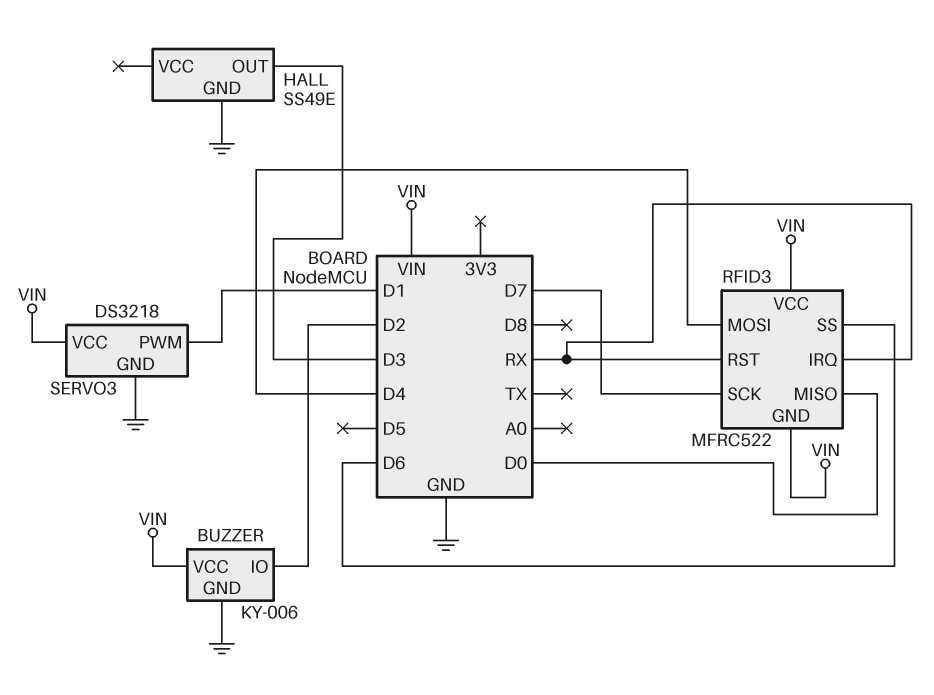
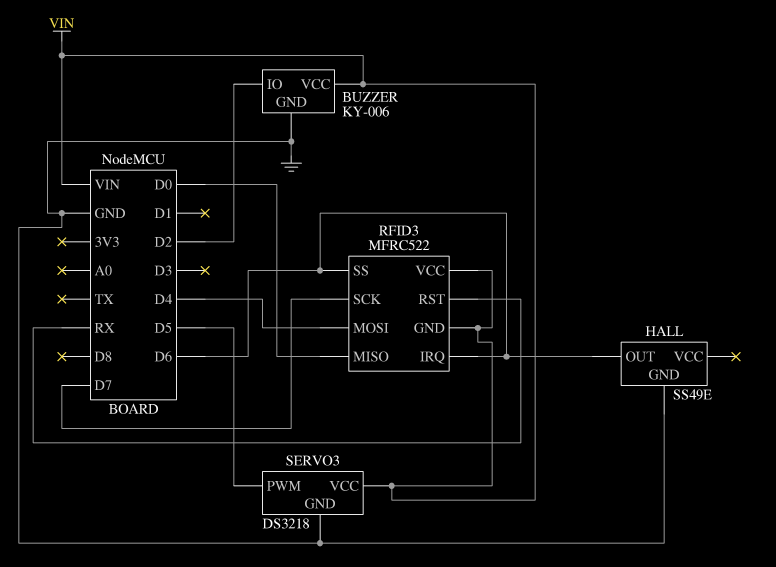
HALL pin OUT: D3 -> D6
RFID3 pin IRQ: RX -> D6
SERVO3 pin PWM: D1 -> D5

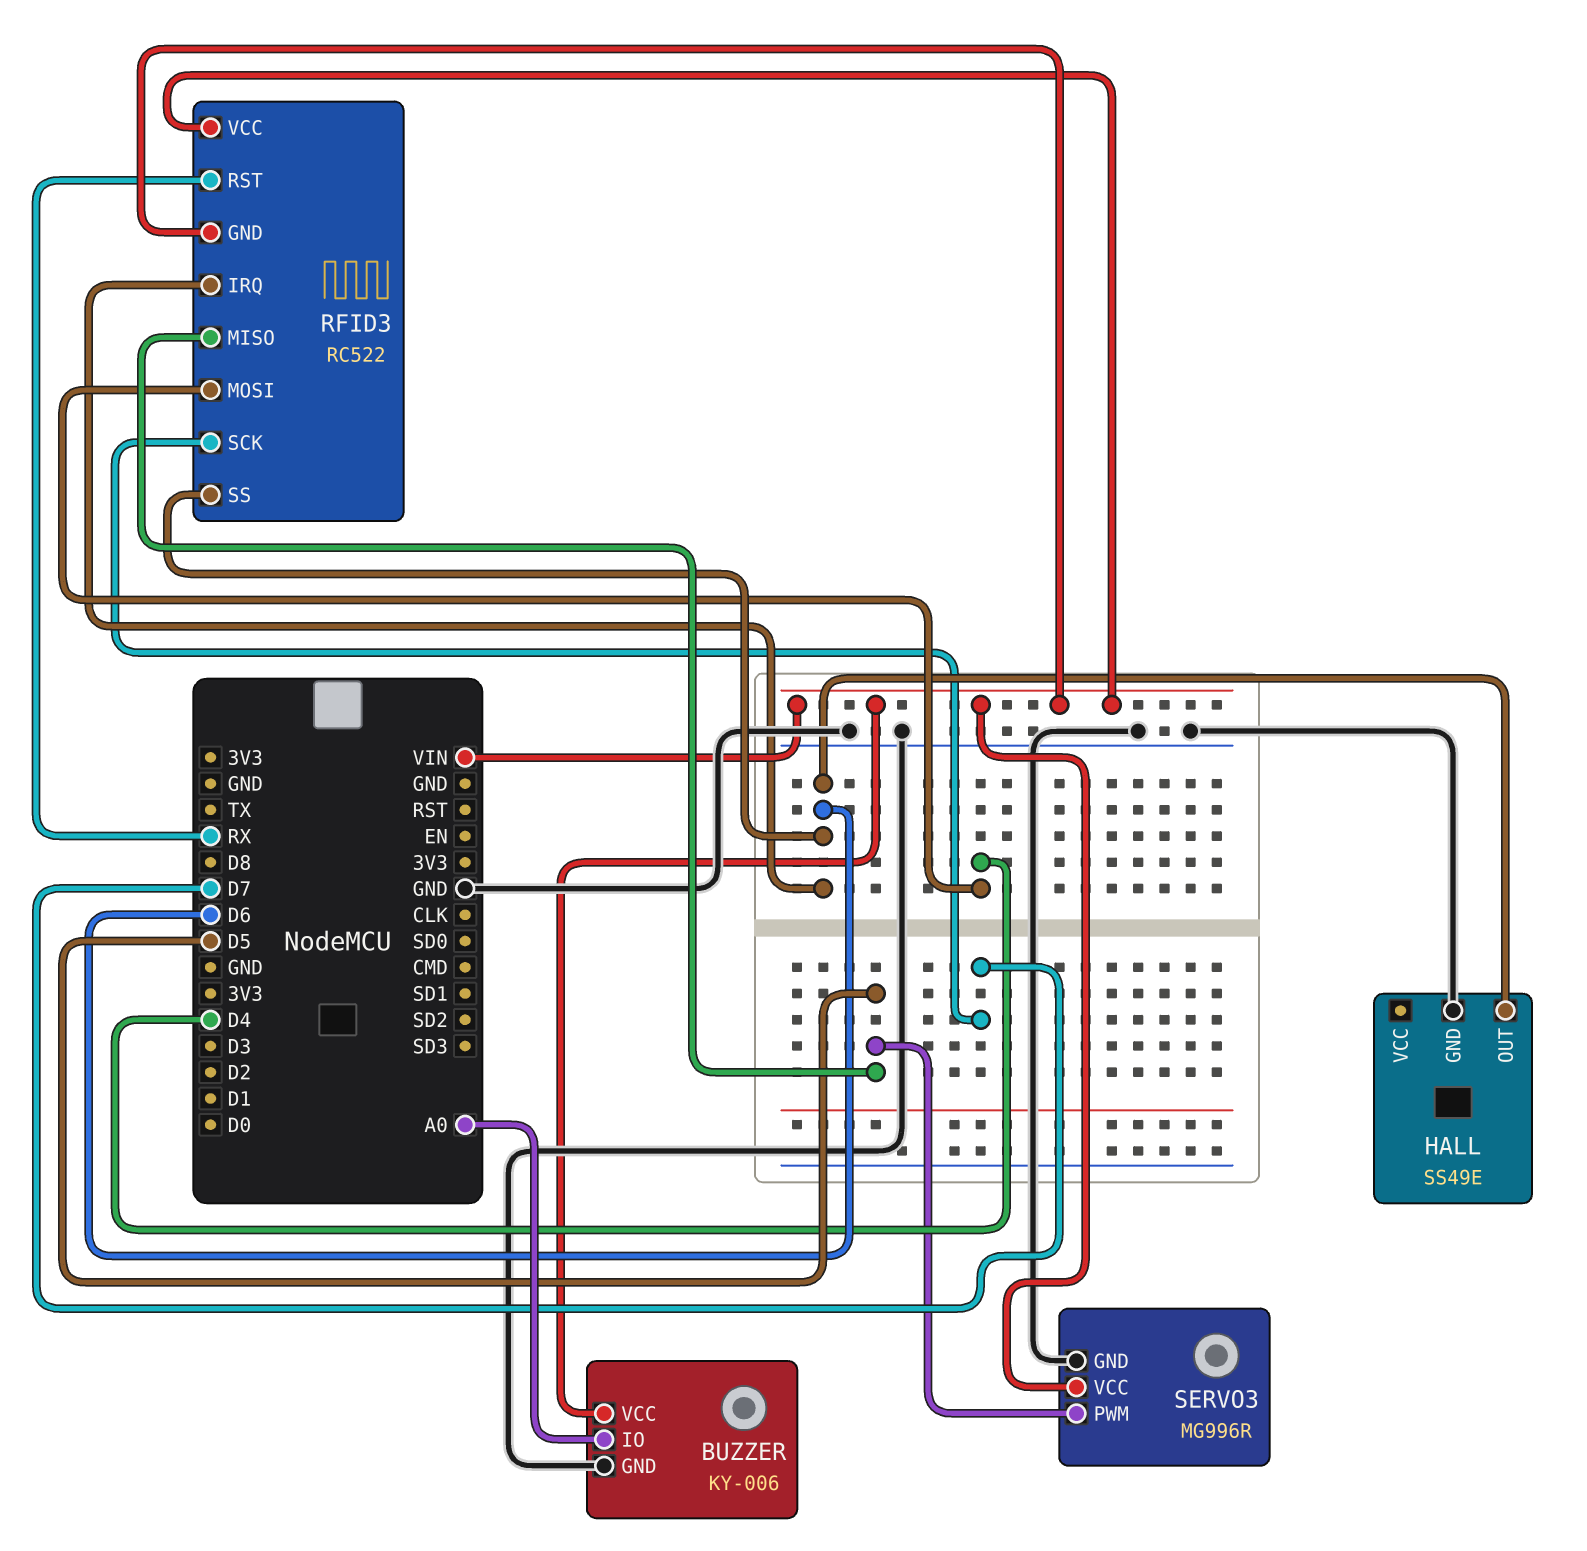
BUZZER pin IO: D2 -> A0
RFID3: MFRC522 -> RC522
RFID3 pin MISO: D0 -> D5
SERVO3: DS3218 -> MG996R

